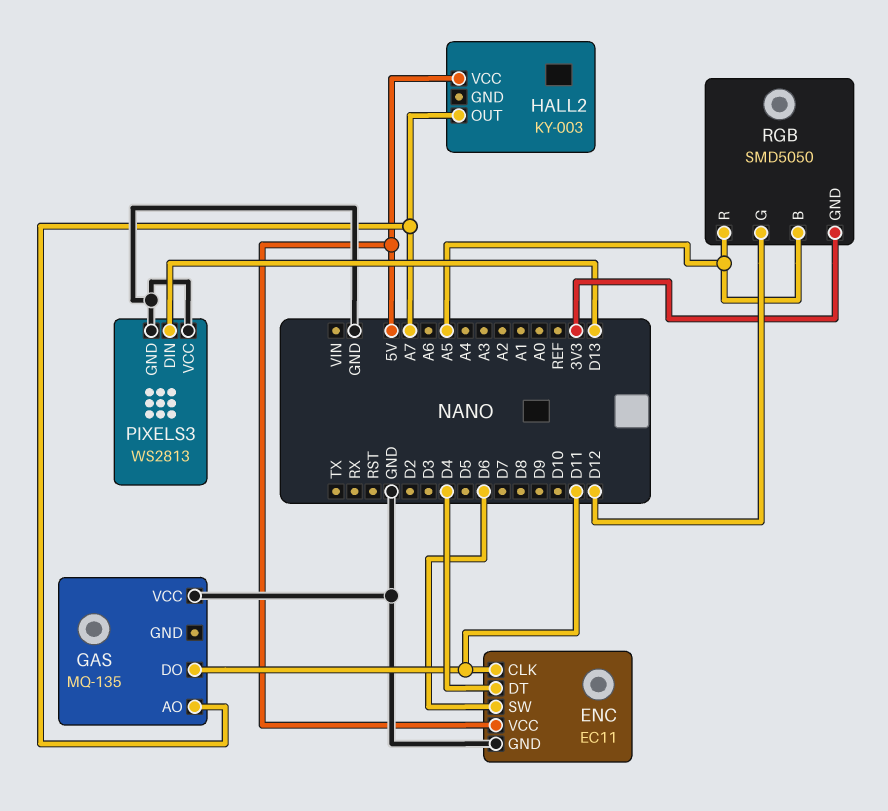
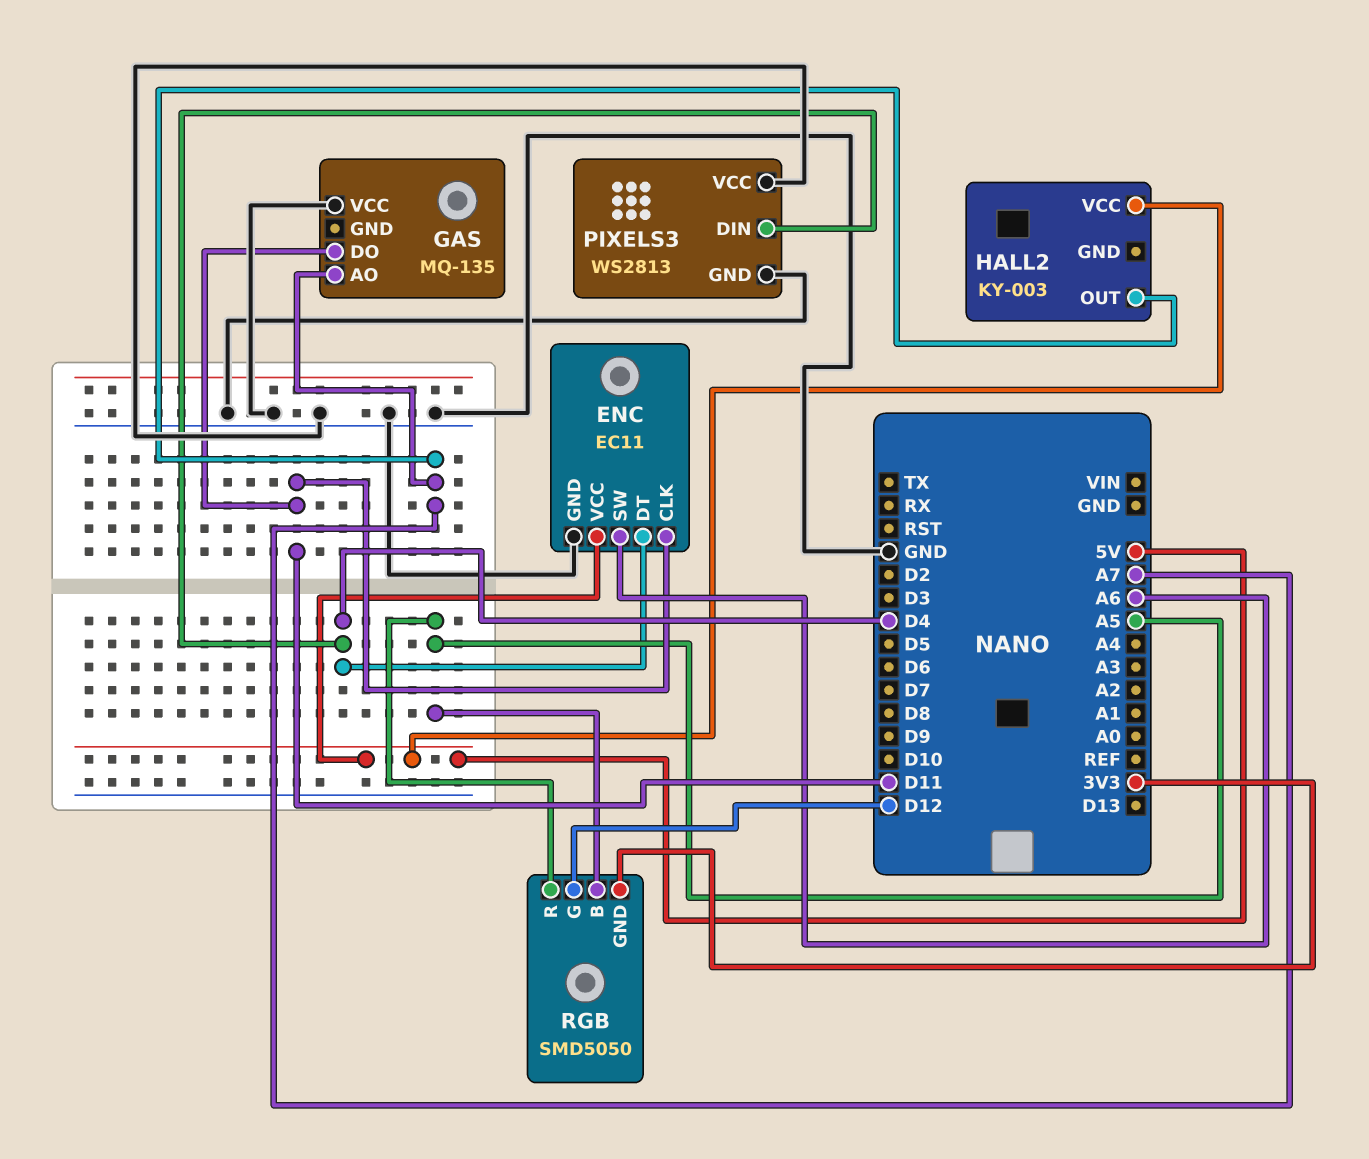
ENC pin SW: D6 -> A6
PIXELS3 pin DIN: D13 -> D4

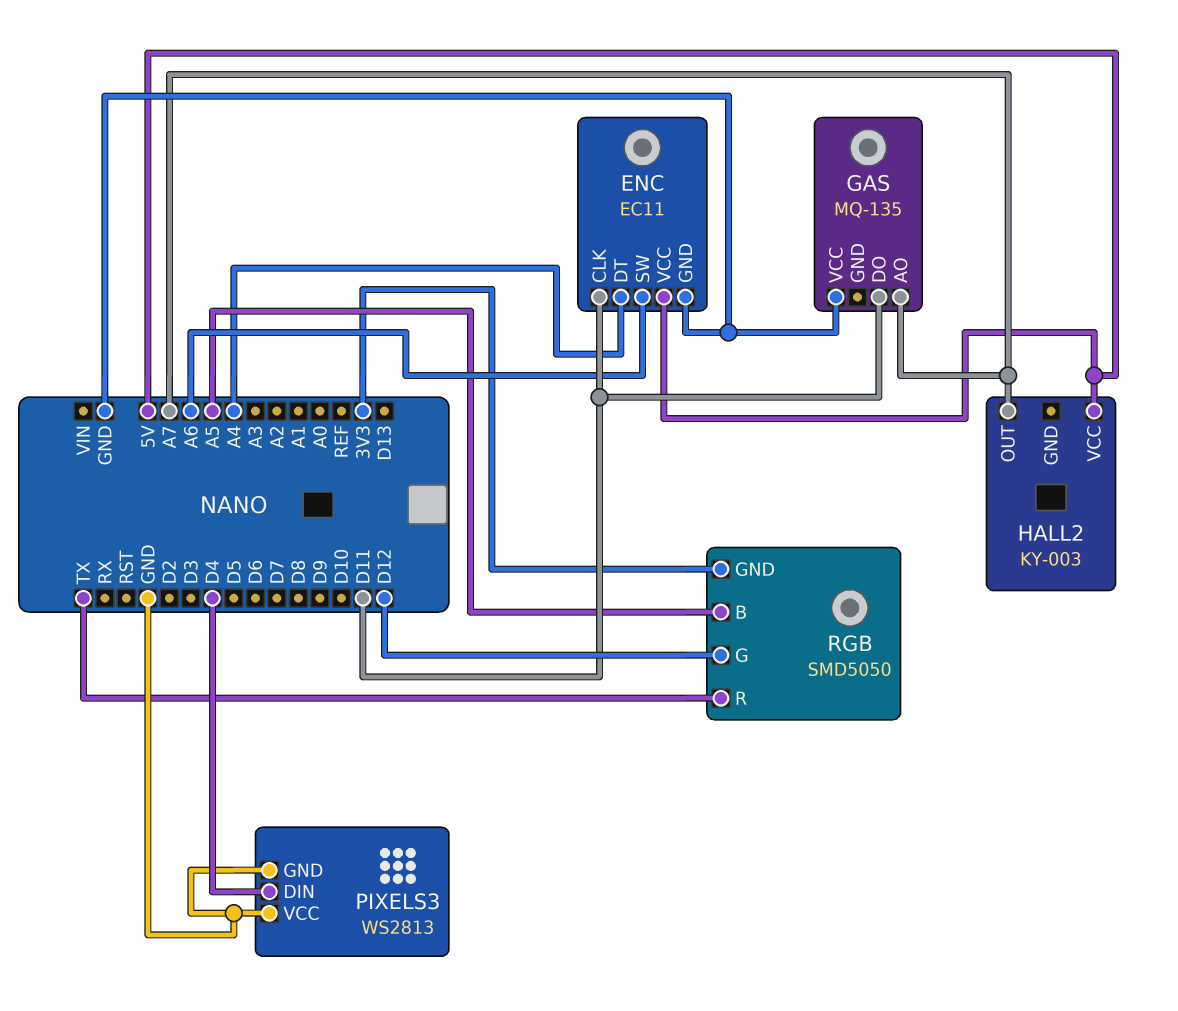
ENC pin DT: D4 -> A4
RGB pin R: A5 -> TX

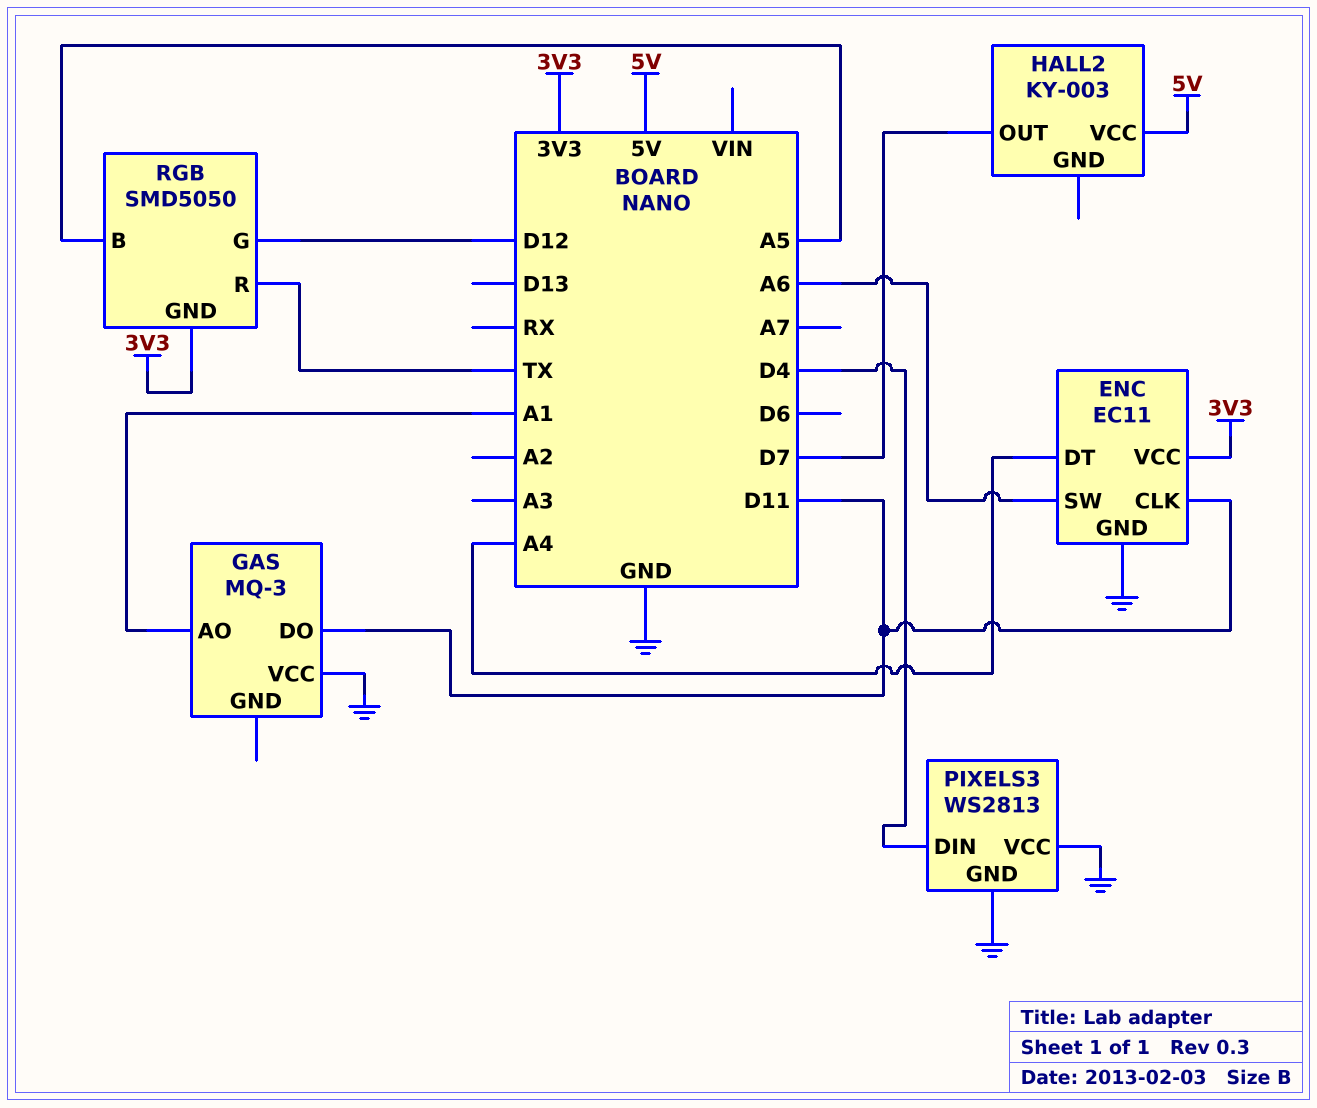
ENC pin VCC: 5V -> 3V3
GAS: MQ-135 -> MQ-3
GAS pin AO: A7 -> A1
HALL2 pin OUT: A7 -> D7

